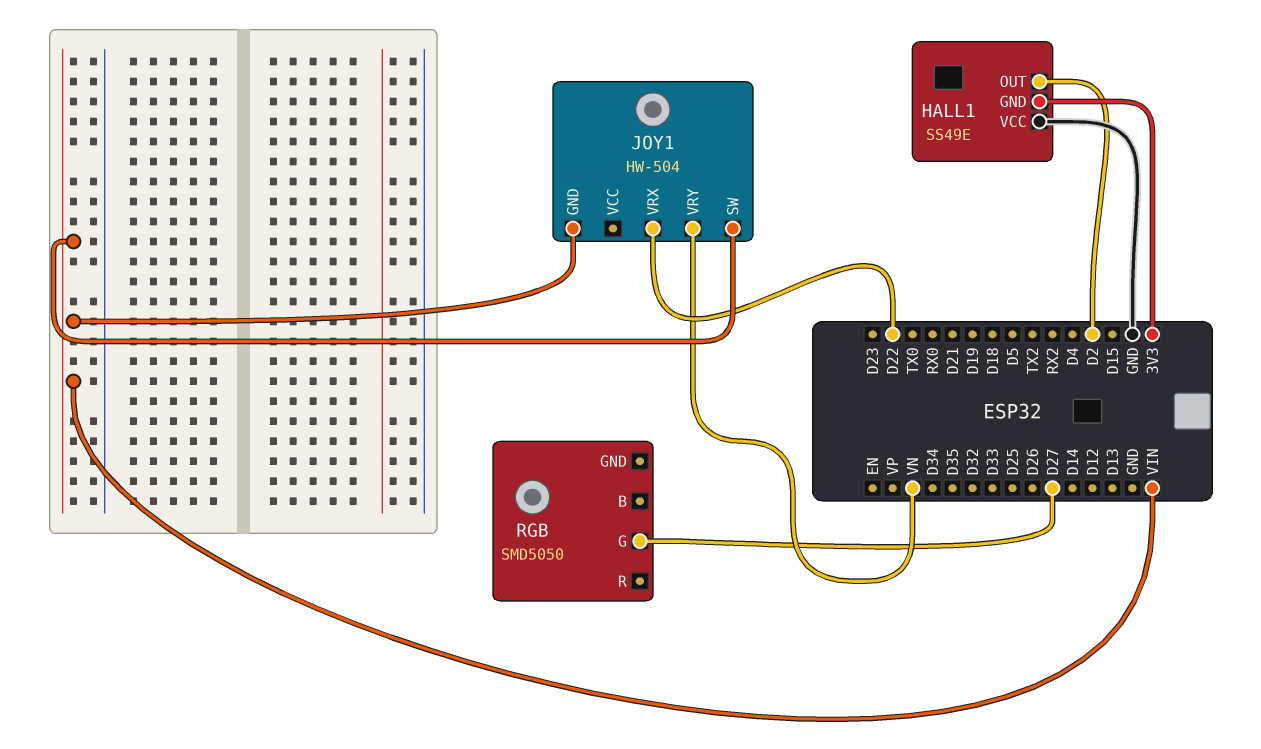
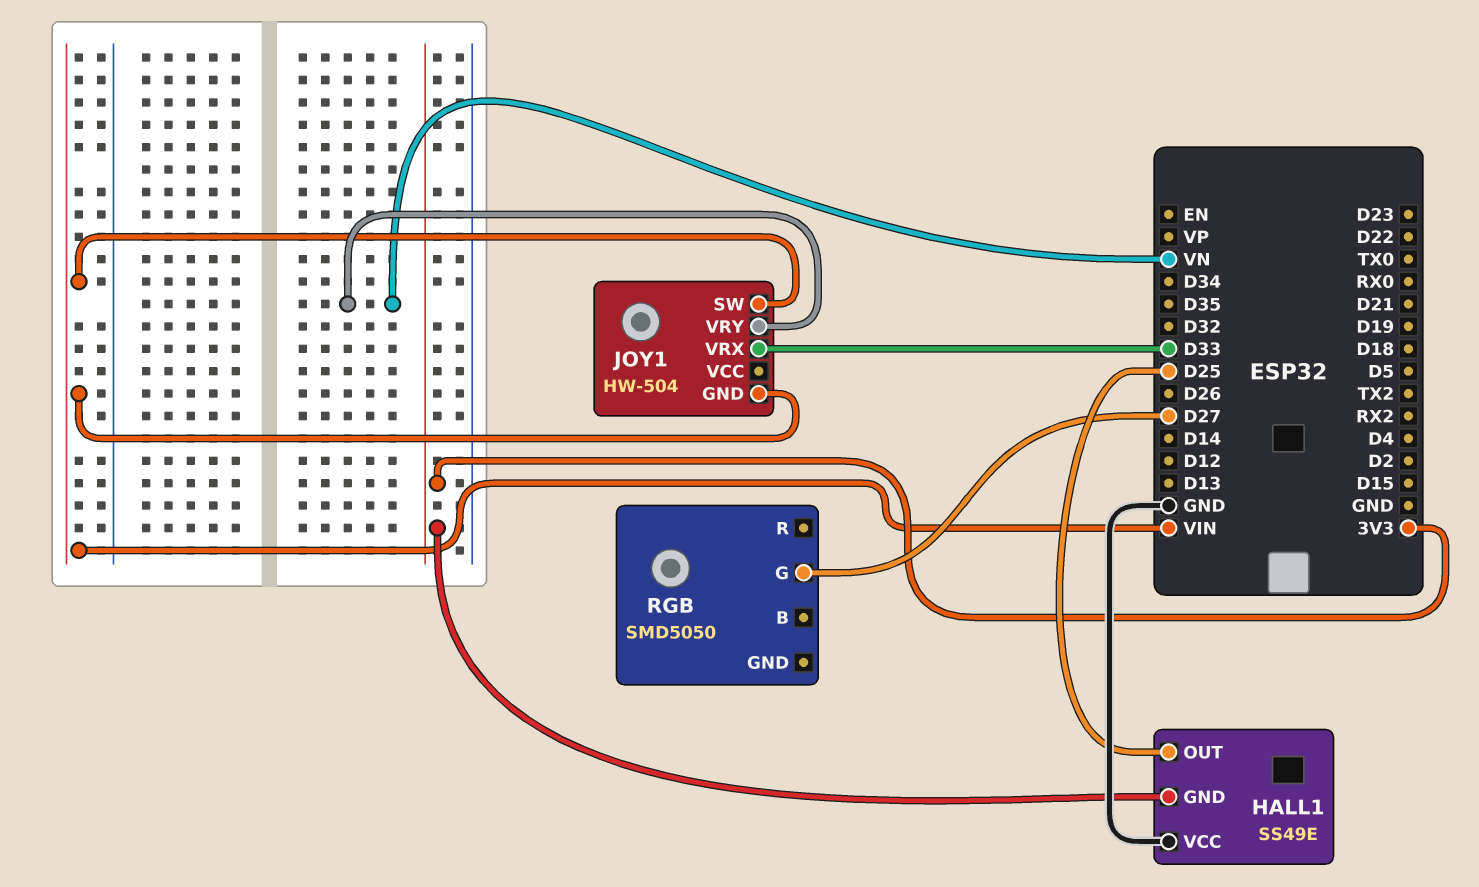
HALL1 pin OUT: D2 -> D25
JOY1 pin VRX: D22 -> D33

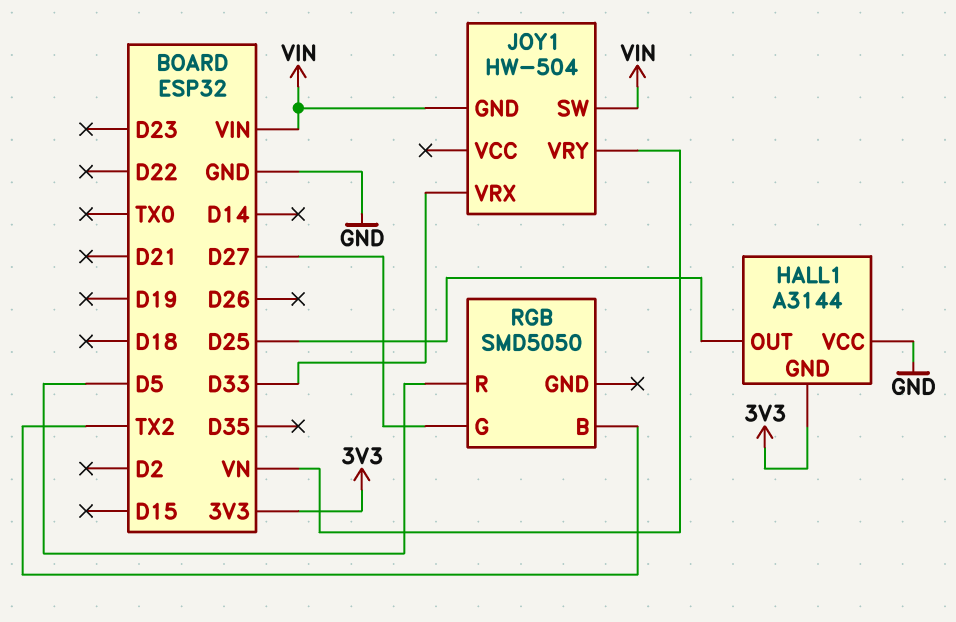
HALL1: SS49E -> A3144
RGB pin B: none -> TX2
RGB pin R: none -> D5

